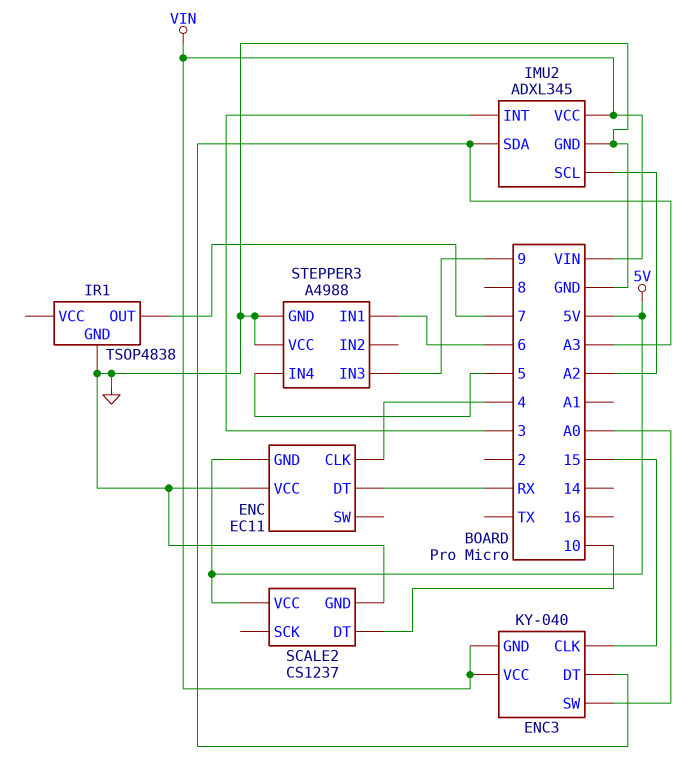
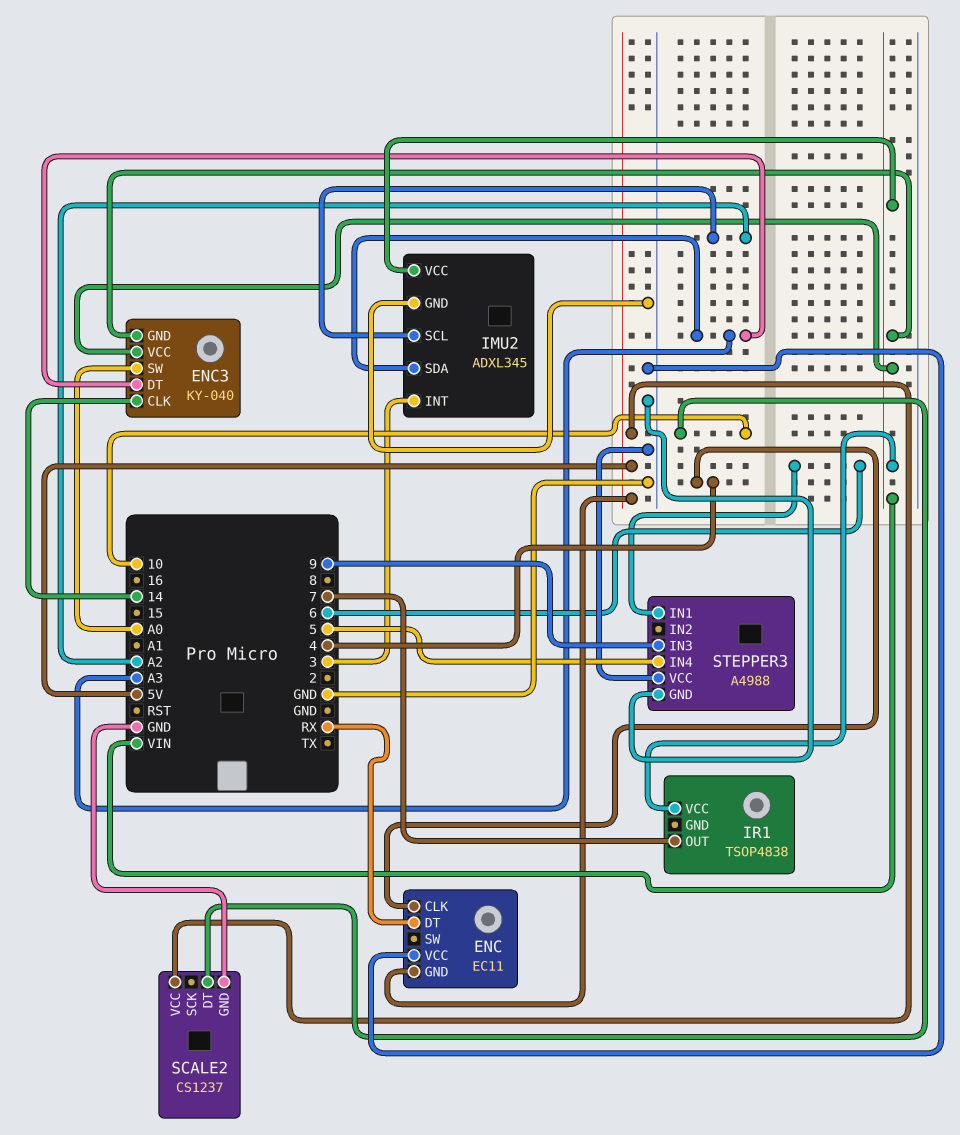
ENC3 pin CLK: 15 -> 14
IR1 pin GND: GND -> none
IR1 pin VCC: none -> VIN

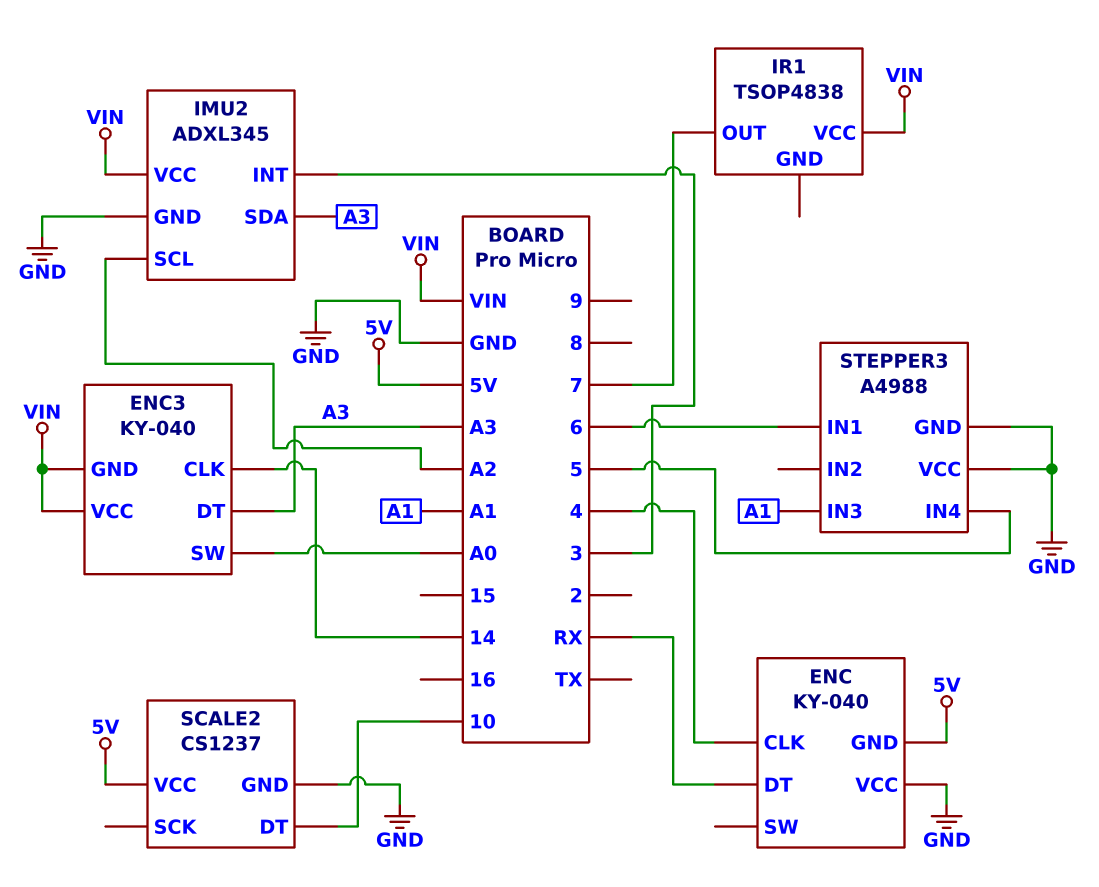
ENC: EC11 -> KY-040
STEPPER3 pin IN3: 9 -> A1

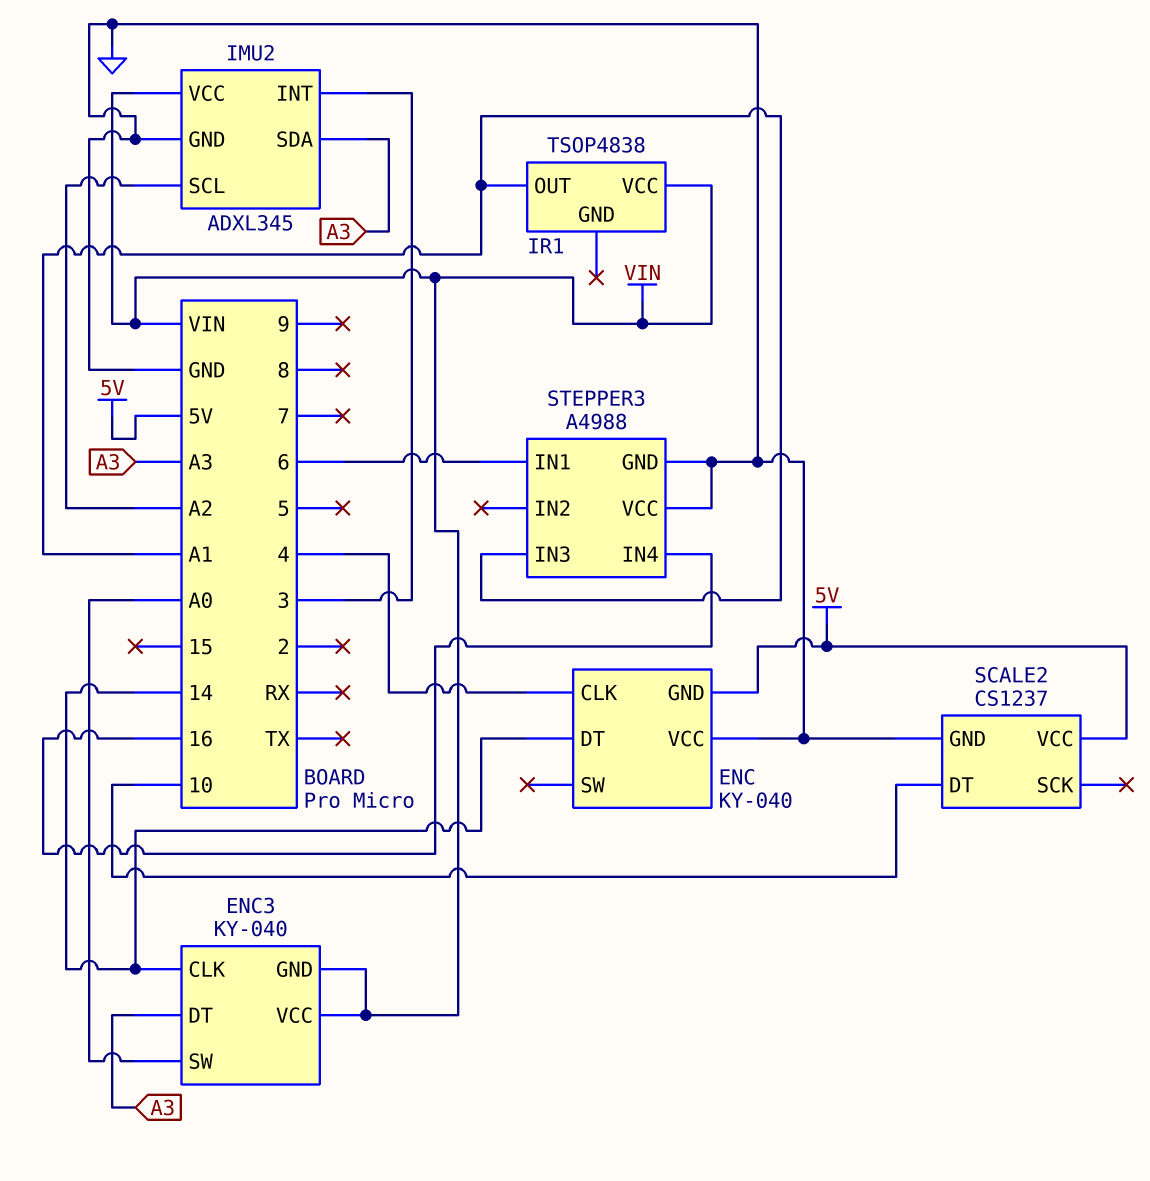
ENC pin DT: RX -> 14
IR1 pin OUT: 7 -> A1
STEPPER3 pin IN4: 5 -> 16

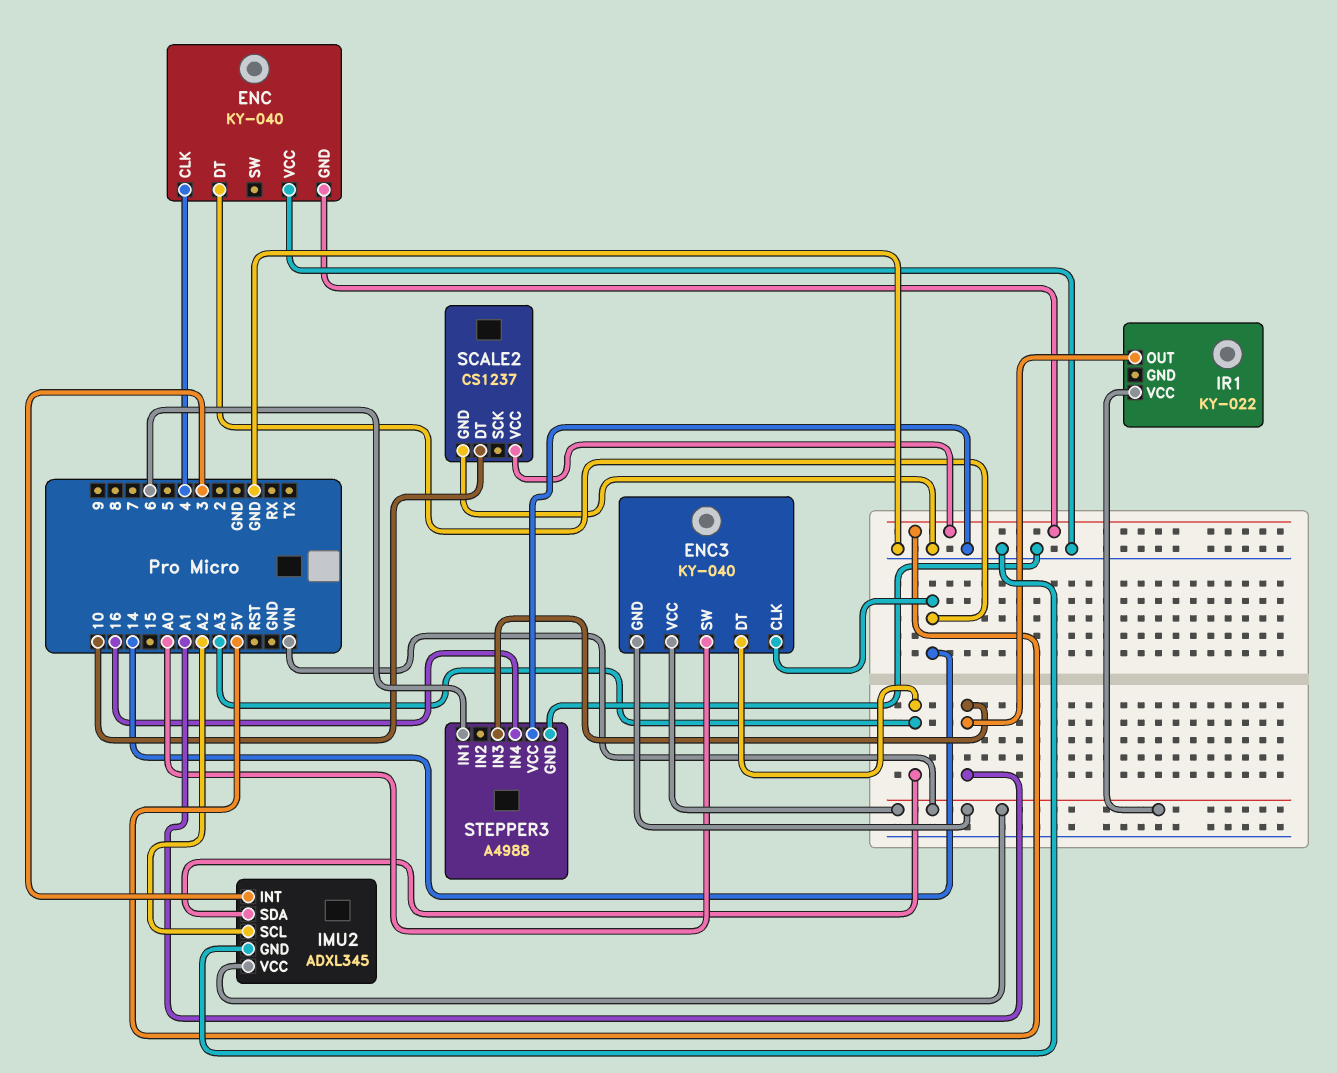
IR1: TSOP4838 -> KY-022

